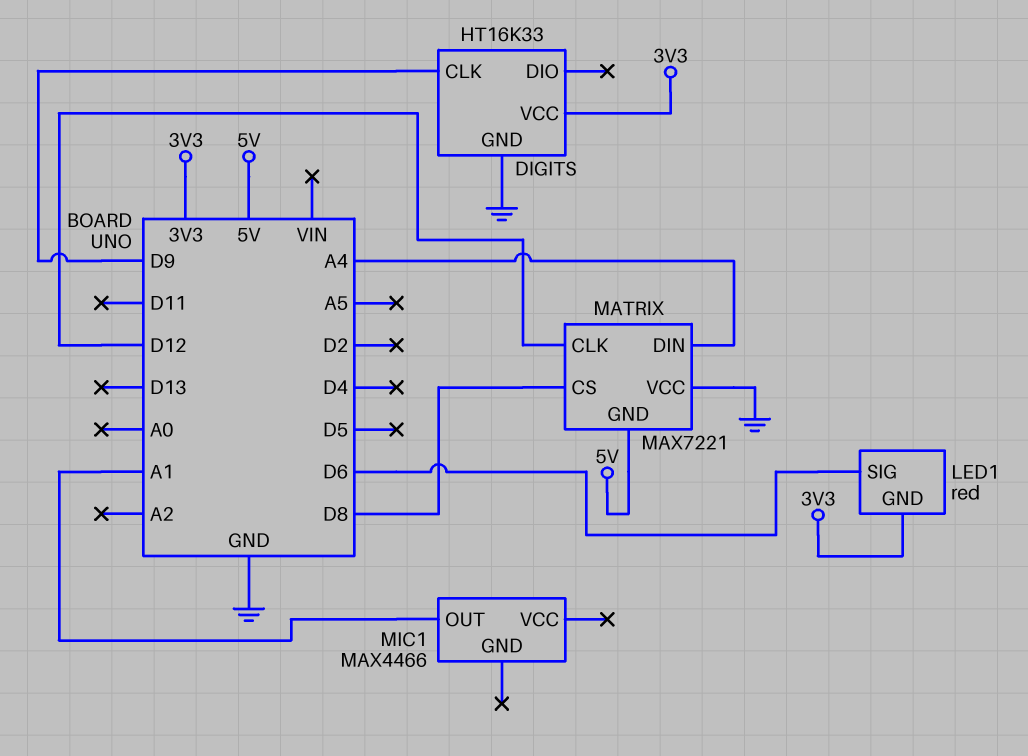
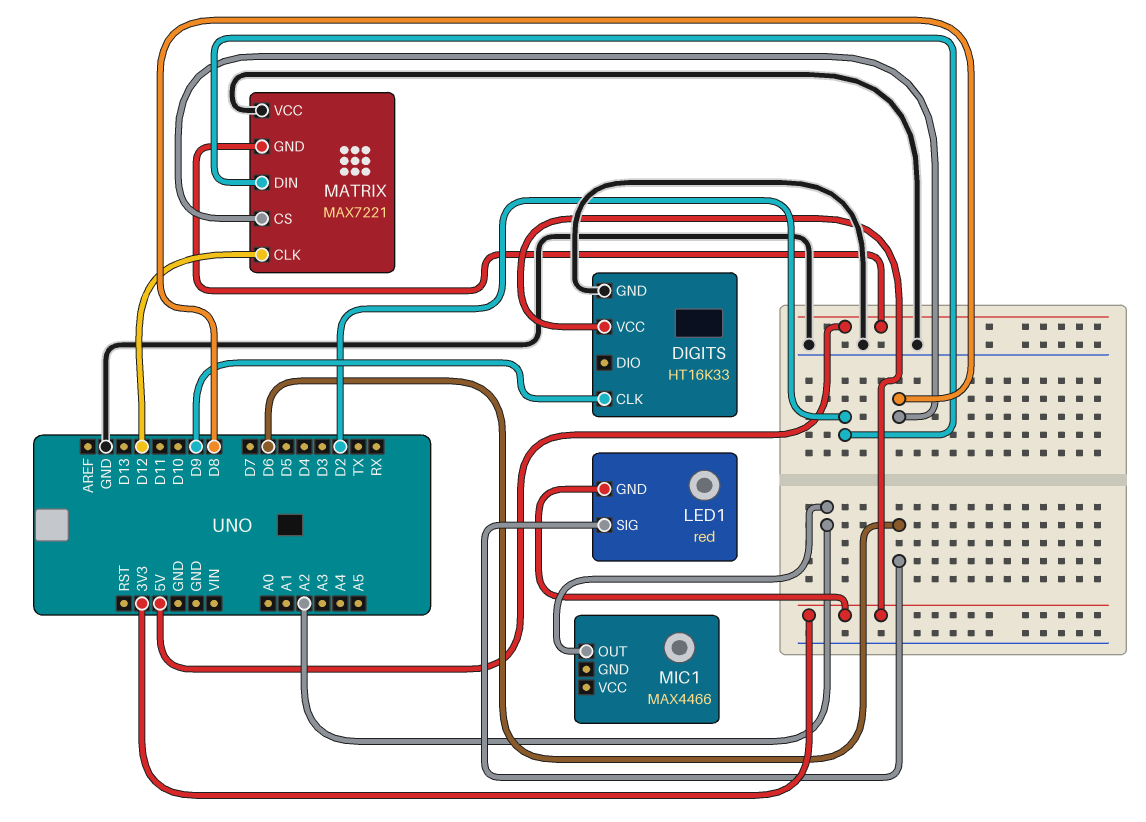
MATRIX pin DIN: A4 -> D2
MIC1 pin OUT: A1 -> A2

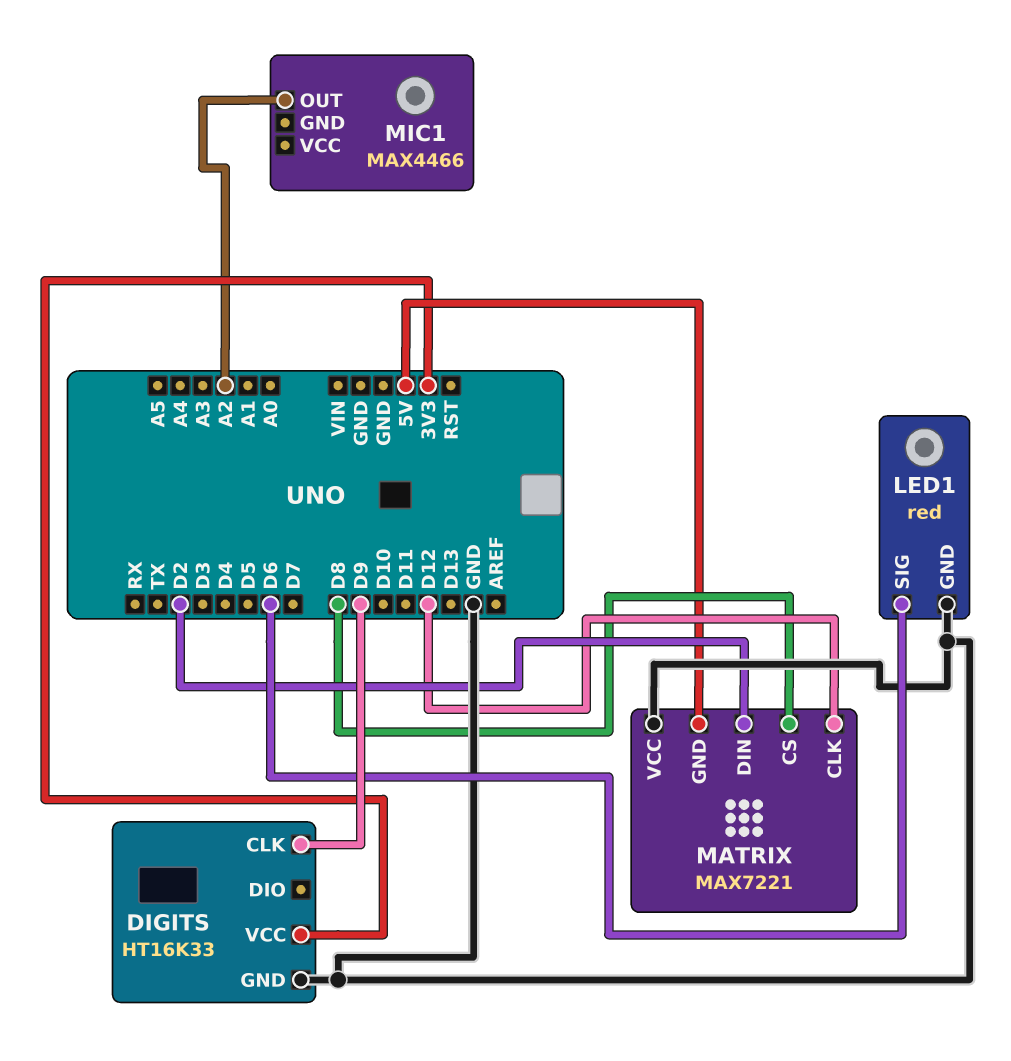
LED1 pin GND: 3V3 -> GND

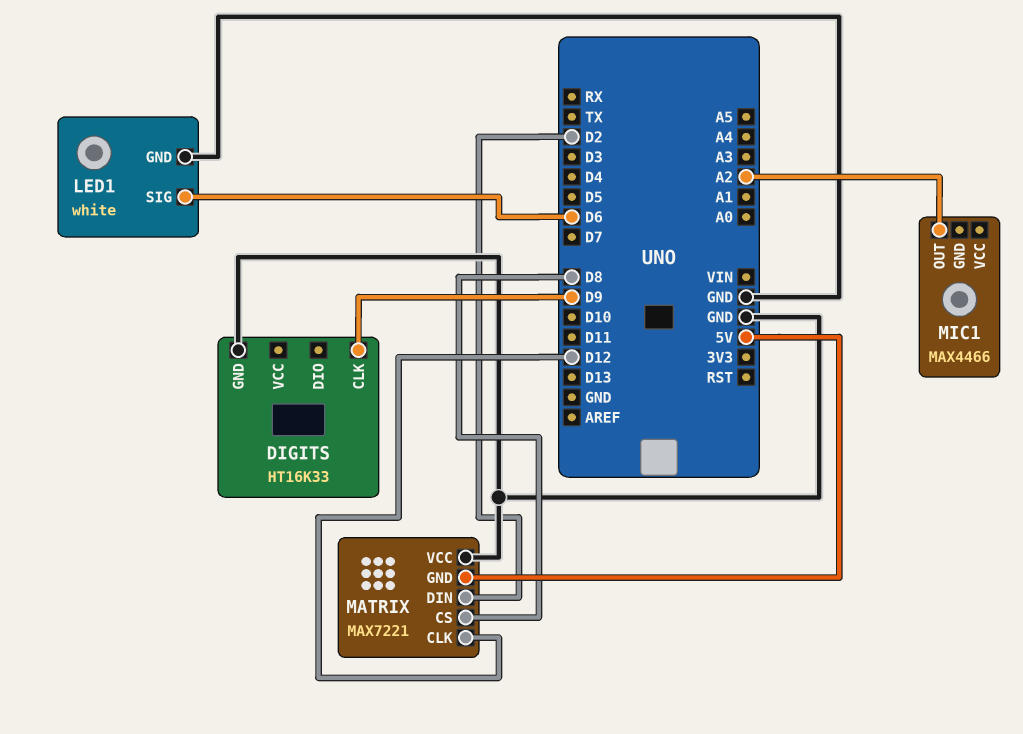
DIGITS pin VCC: 3V3 -> none
LED1: red -> white

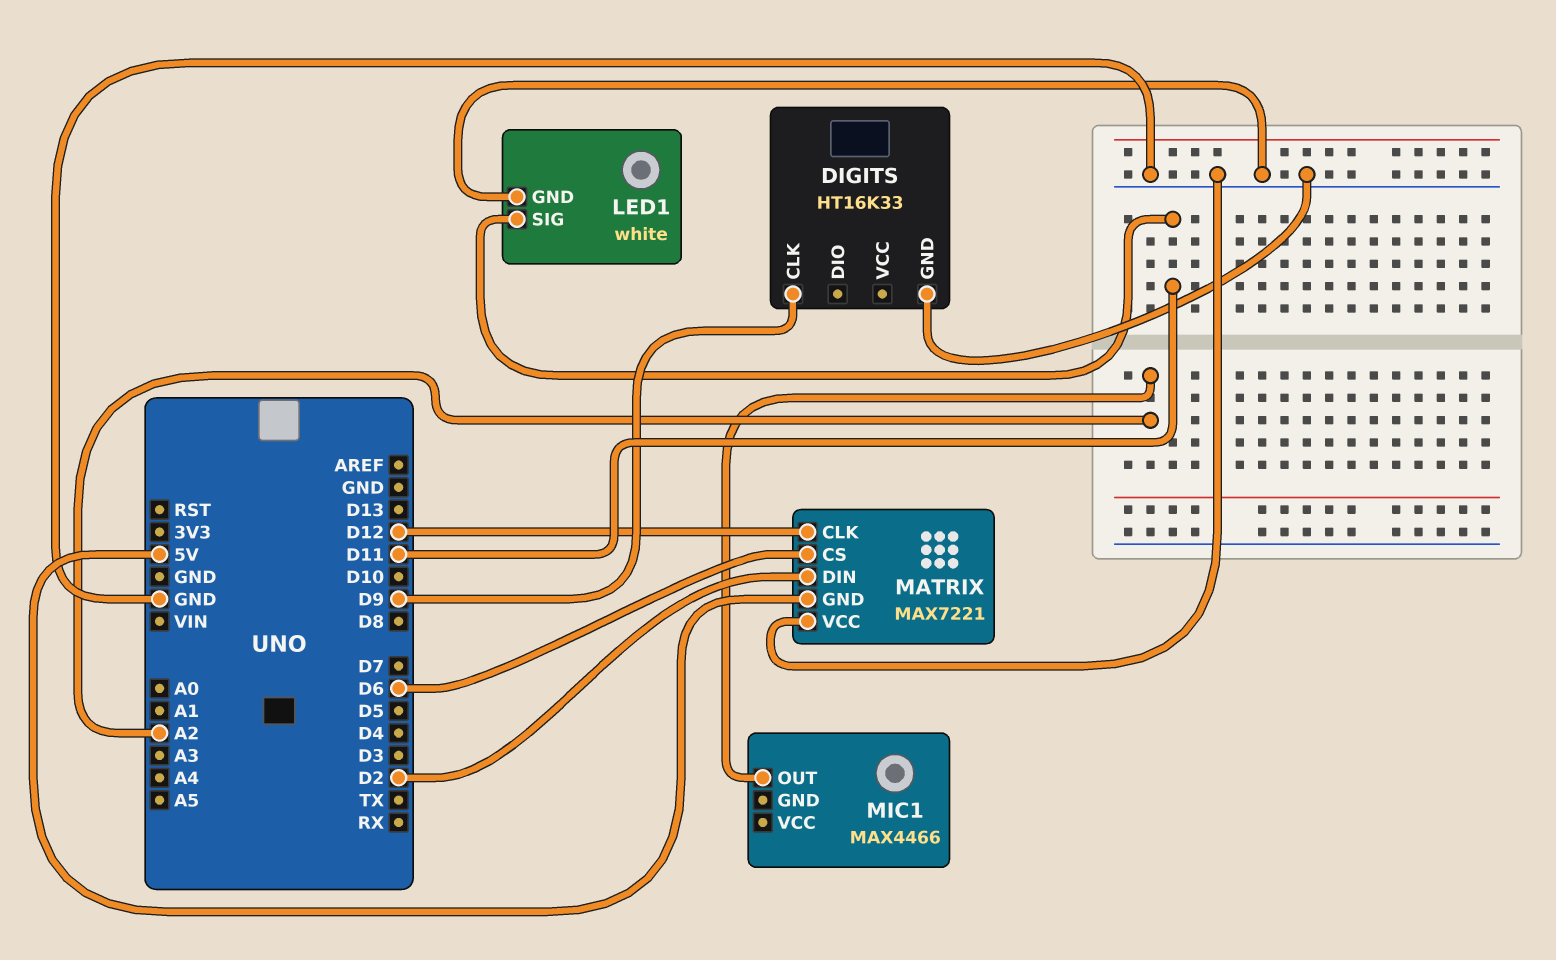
LED1 pin SIG: D6 -> D11
MATRIX pin CS: D8 -> D6

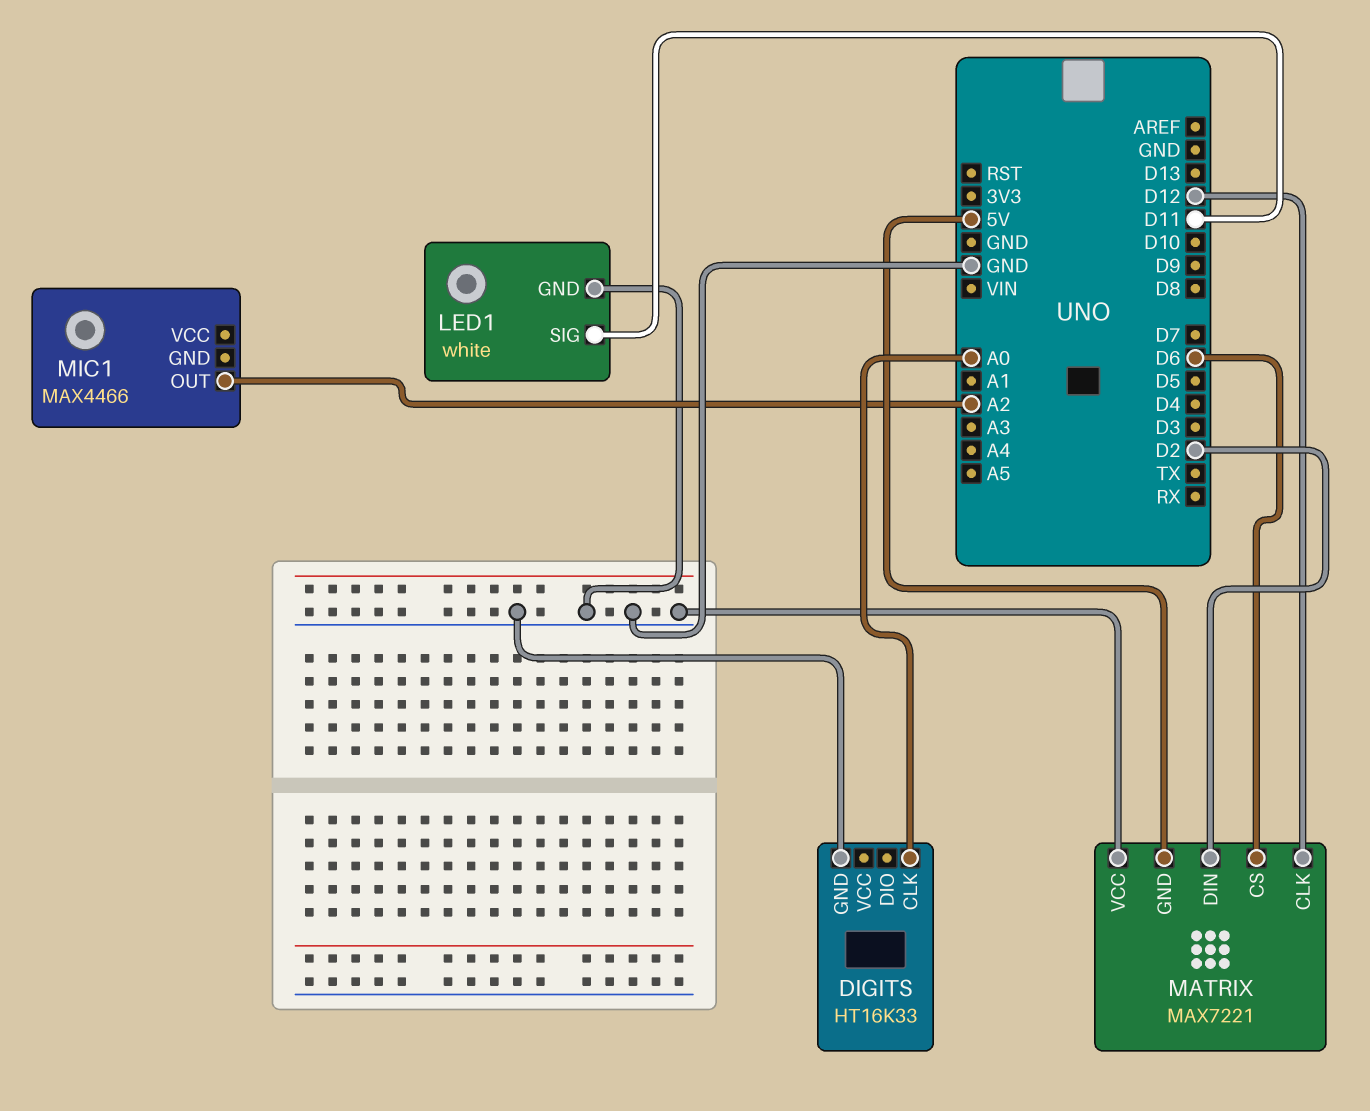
DIGITS pin CLK: D9 -> A0

